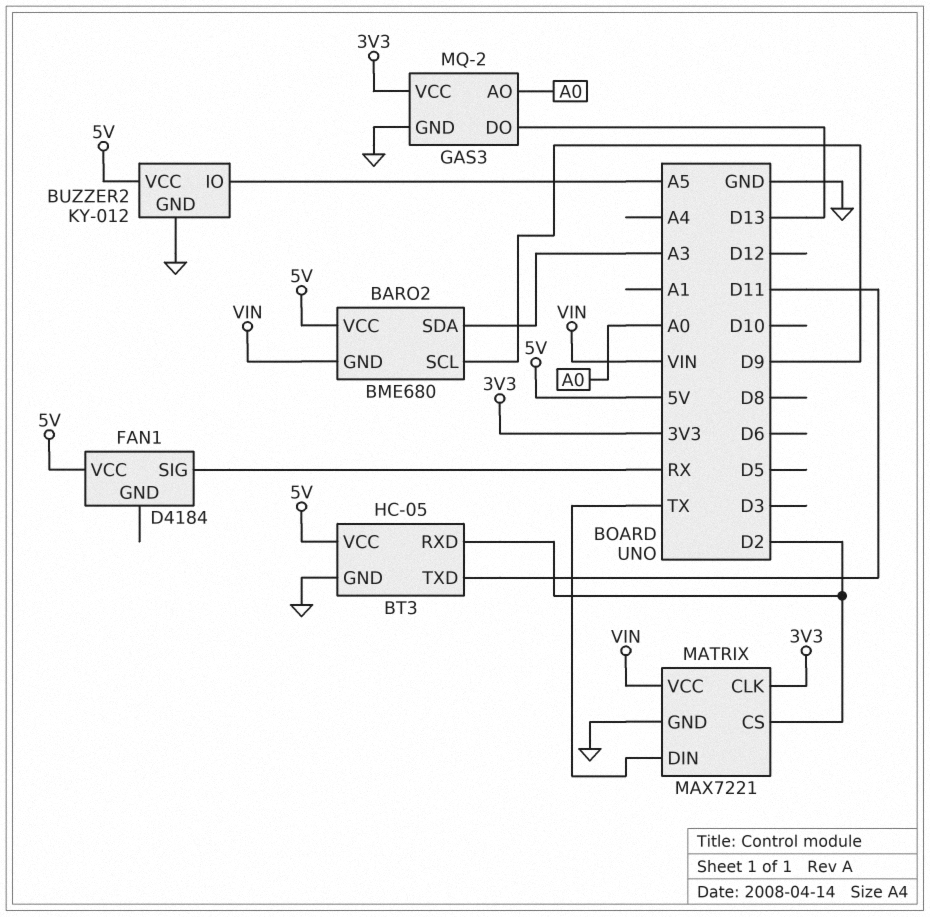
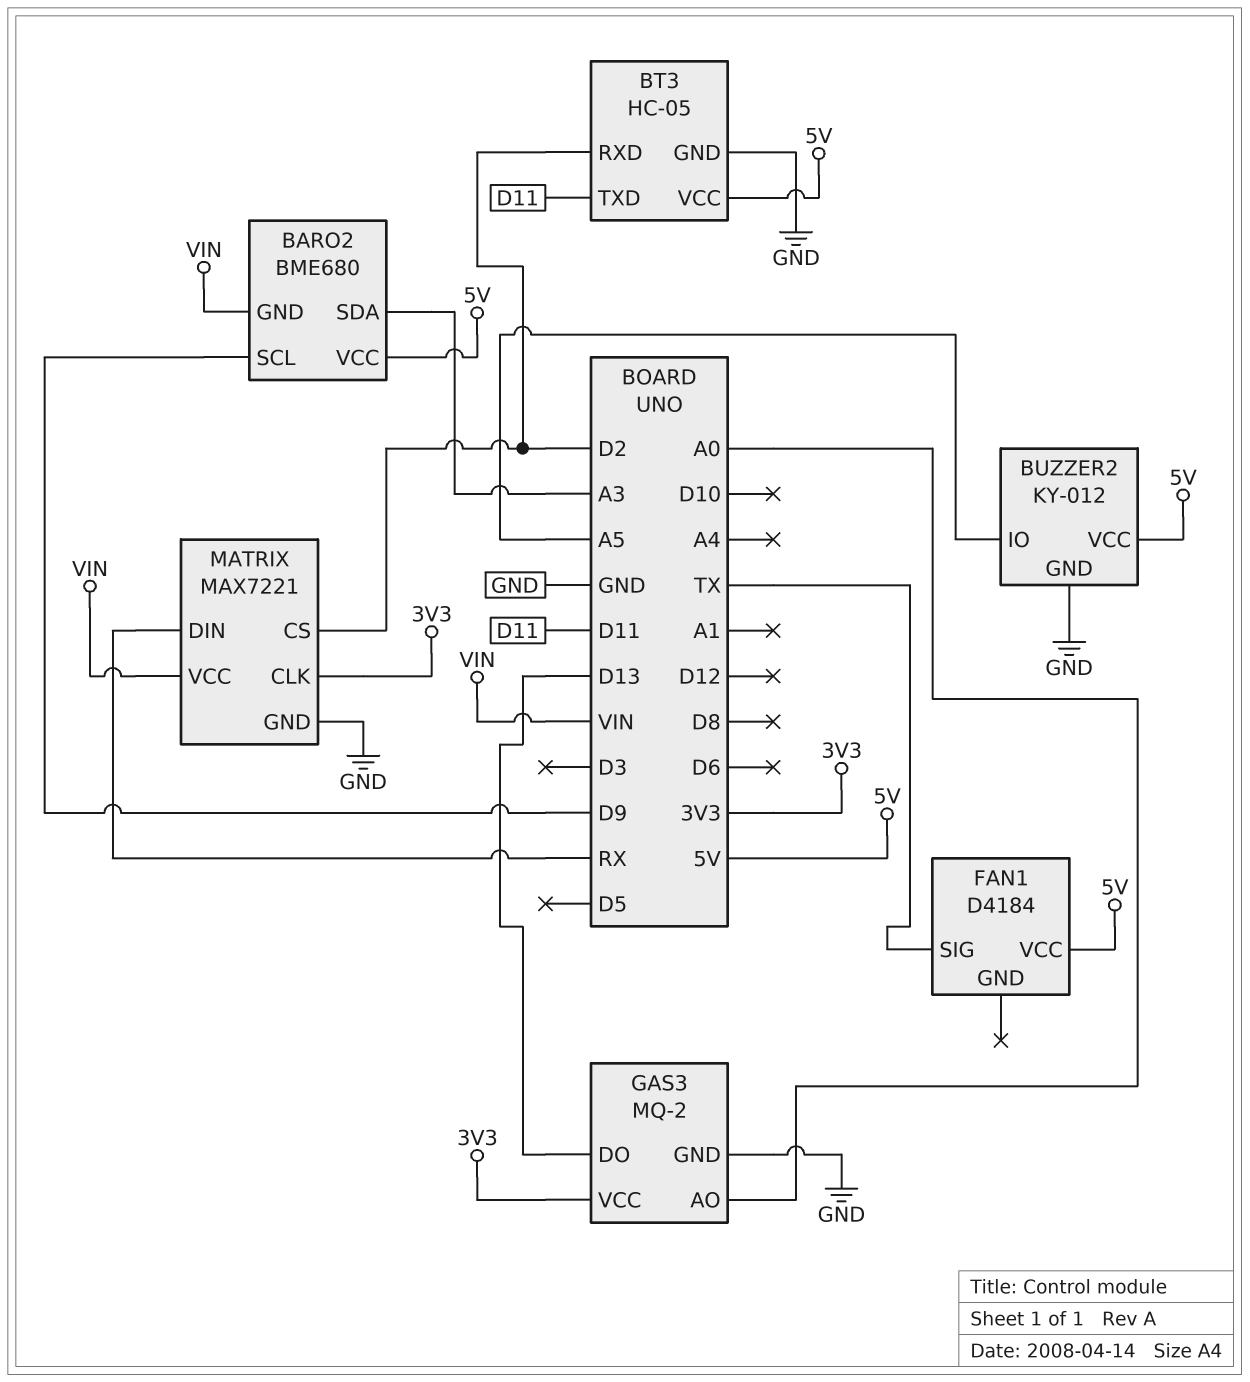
FAN1 pin SIG: RX -> TX
MATRIX pin DIN: TX -> RX

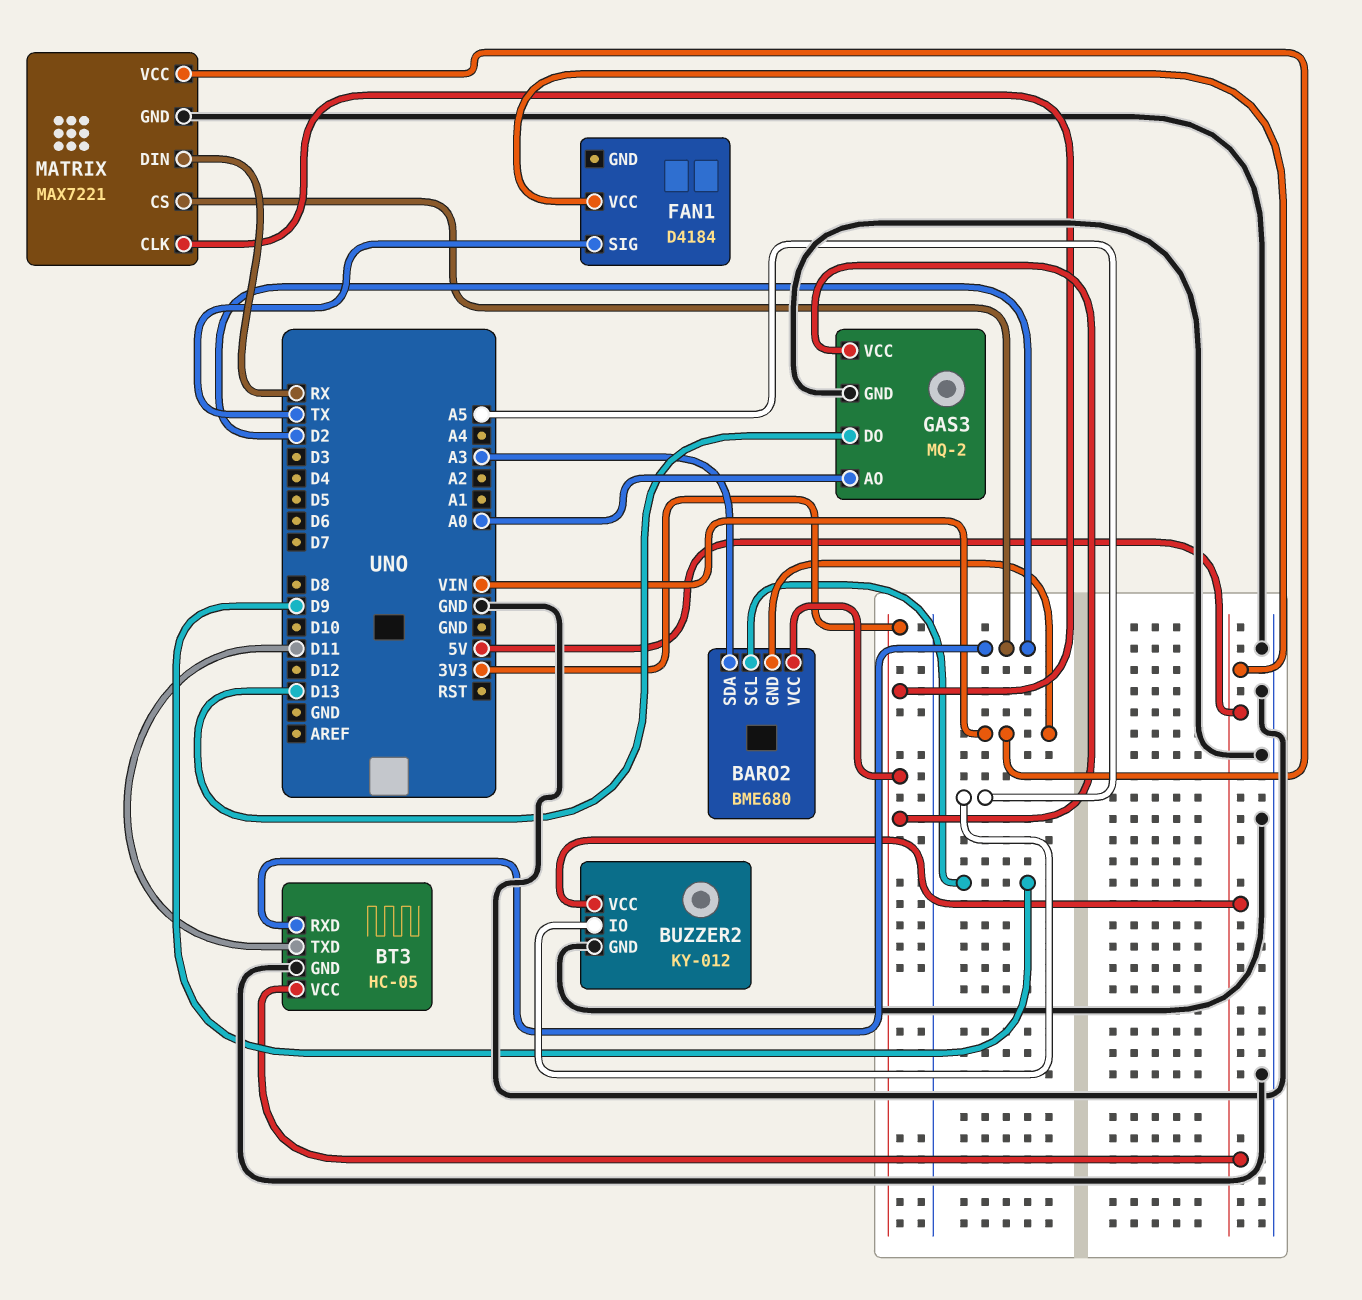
BARO2 pin VCC: 5V -> 3V3

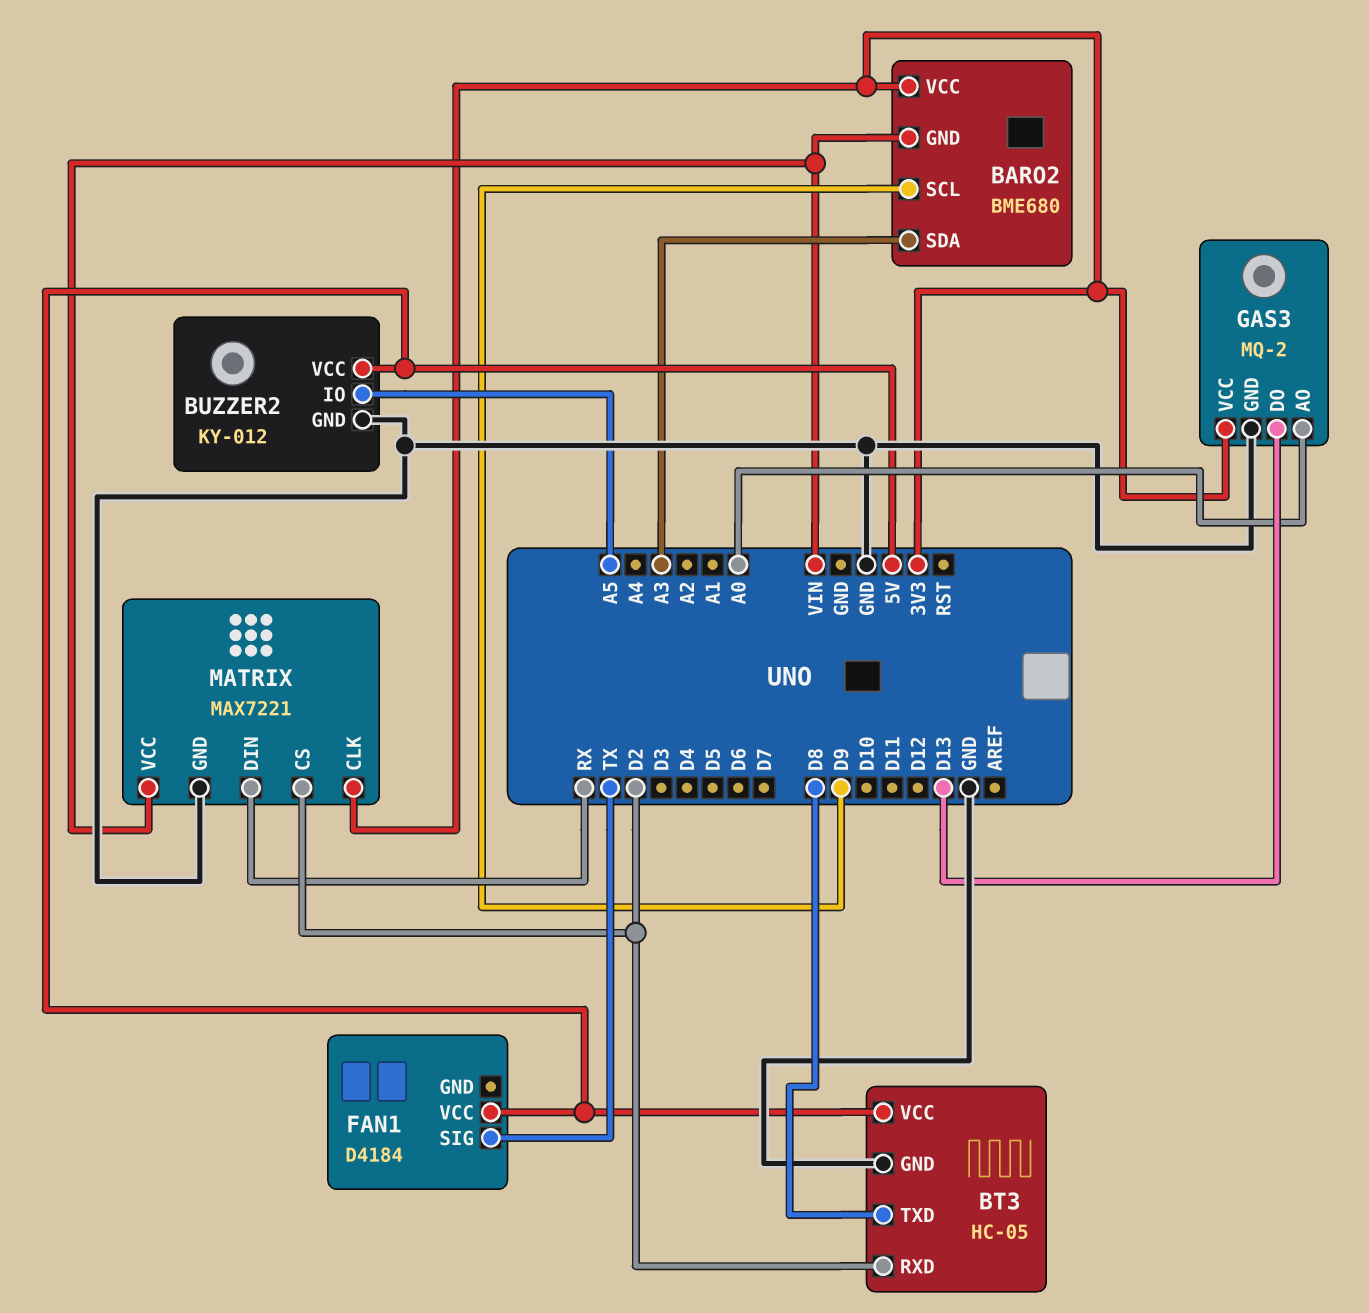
BT3 pin TXD: D11 -> D8

